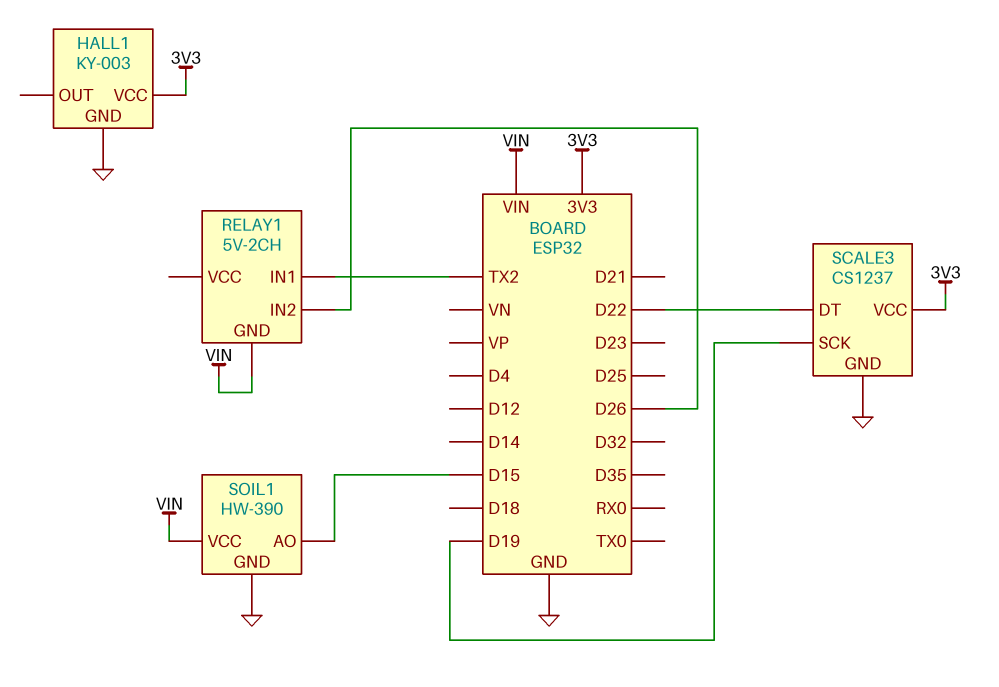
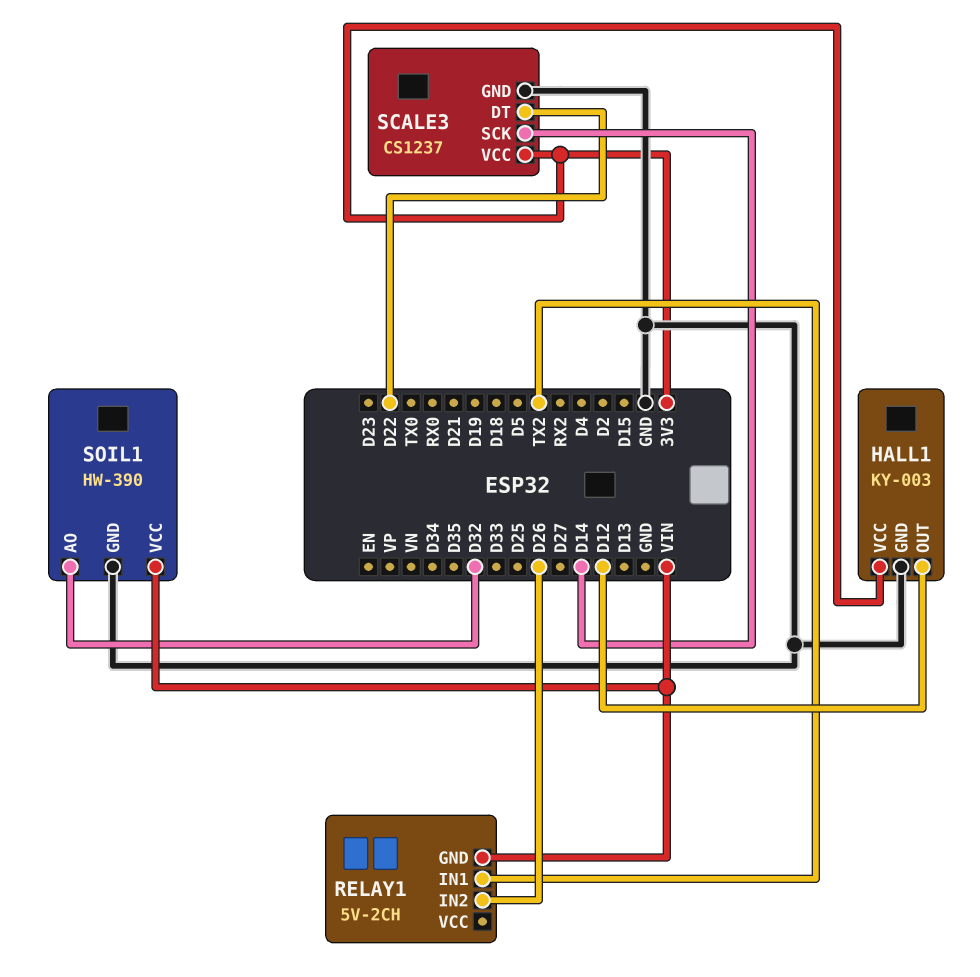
HALL1 pin OUT: none -> D12
SCALE3 pin SCK: D19 -> D14
SOIL1 pin AO: D15 -> D32

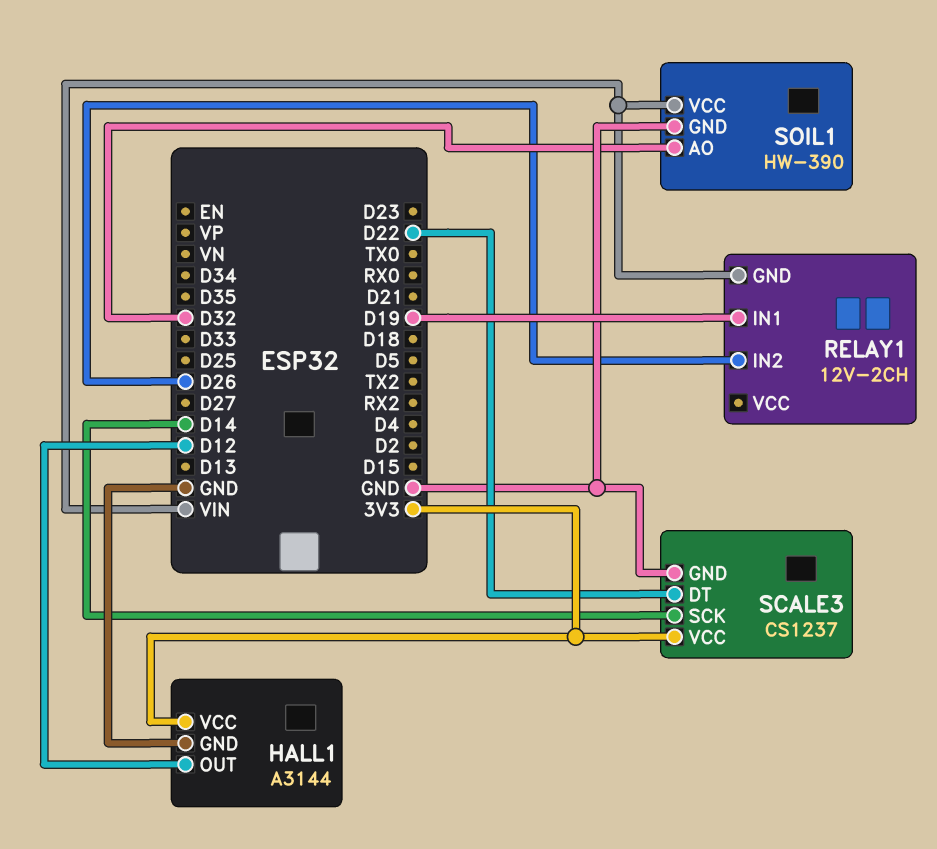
HALL1: KY-003 -> A3144
RELAY1: 5V-2CH -> 12V-2CH
RELAY1 pin IN1: TX2 -> D19

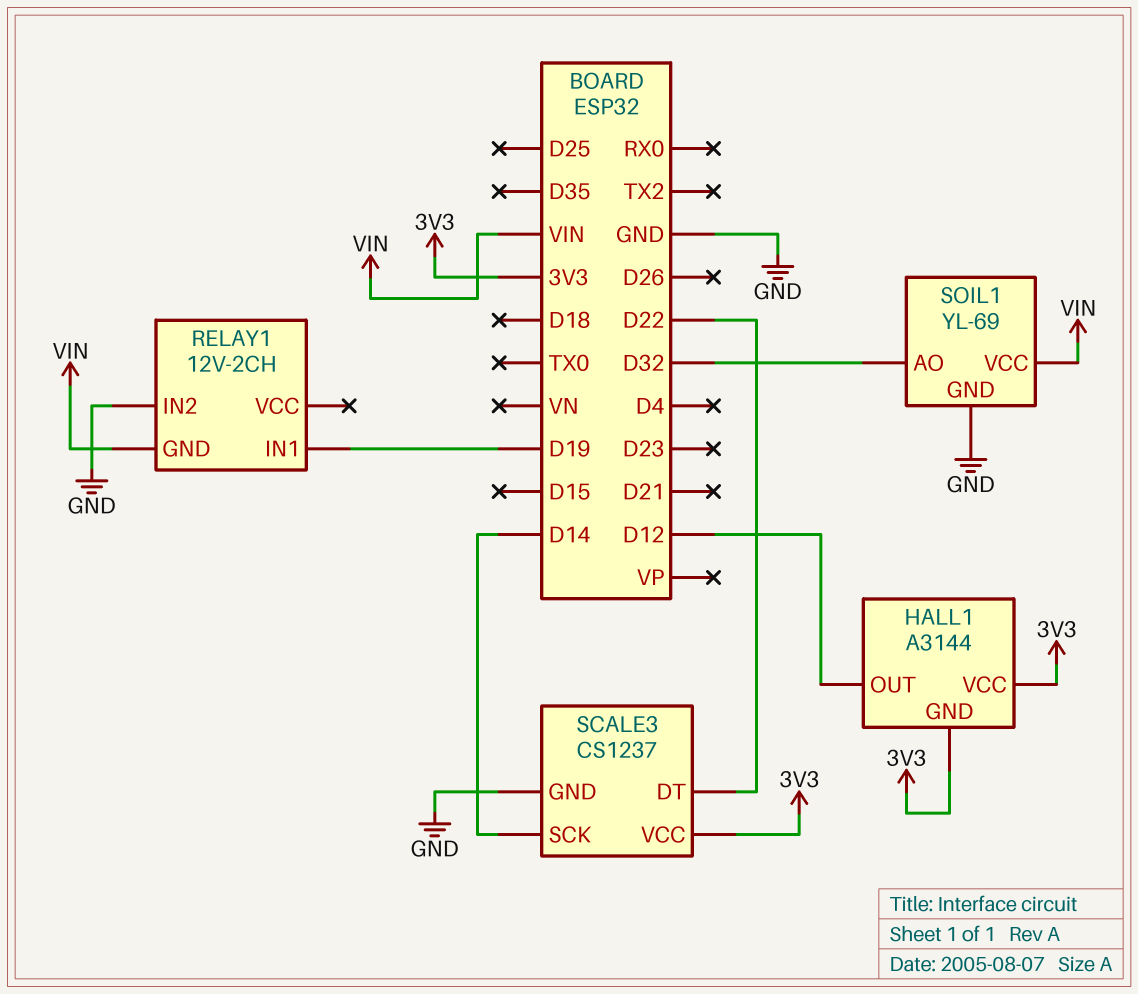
HALL1 pin GND: GND -> 3V3
RELAY1 pin IN2: D26 -> GND
SOIL1: HW-390 -> YL-69

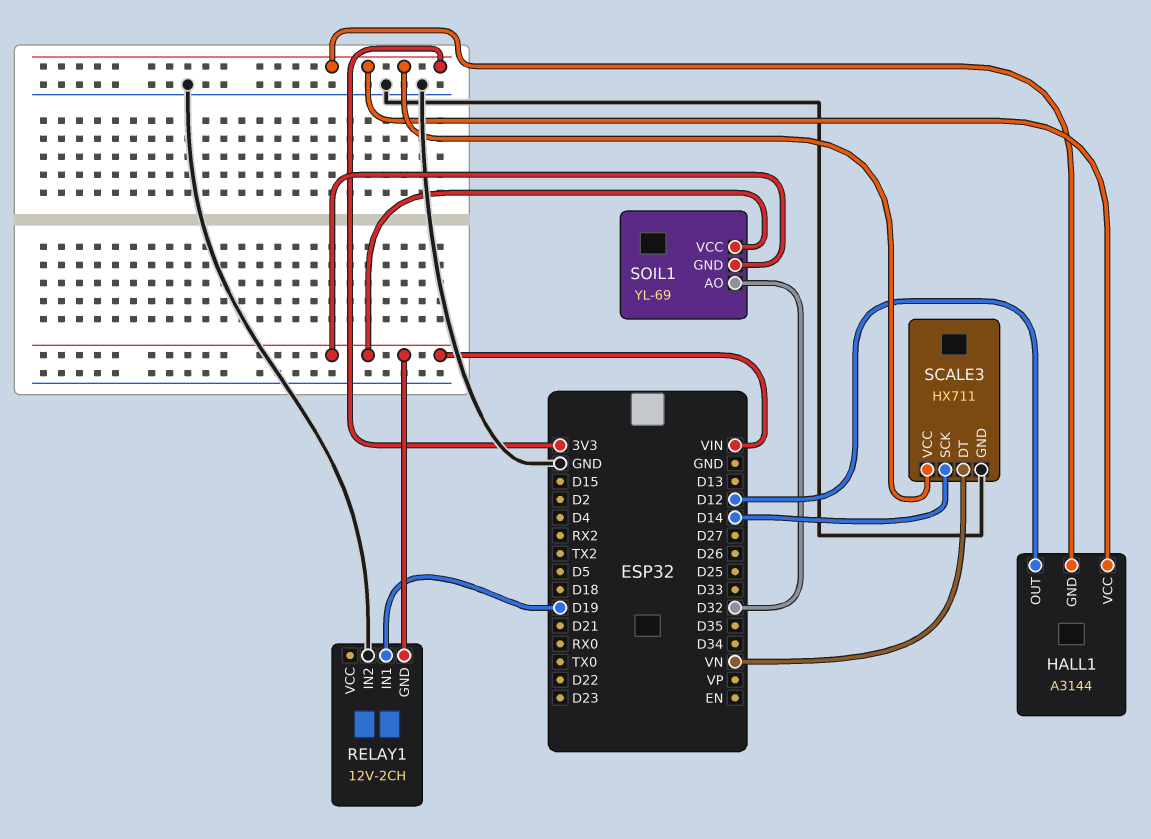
SCALE3: CS1237 -> HX711
SCALE3 pin DT: D22 -> VN
SOIL1 pin GND: GND -> VIN

